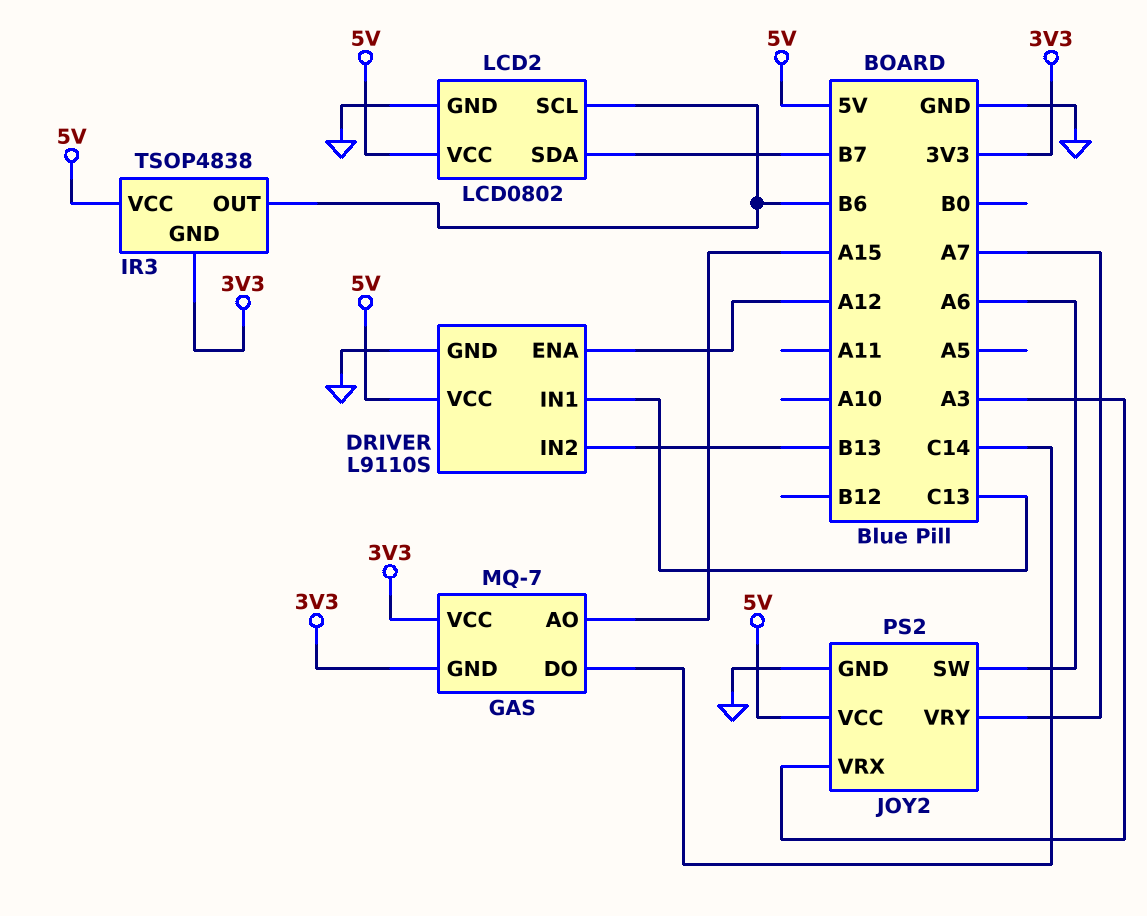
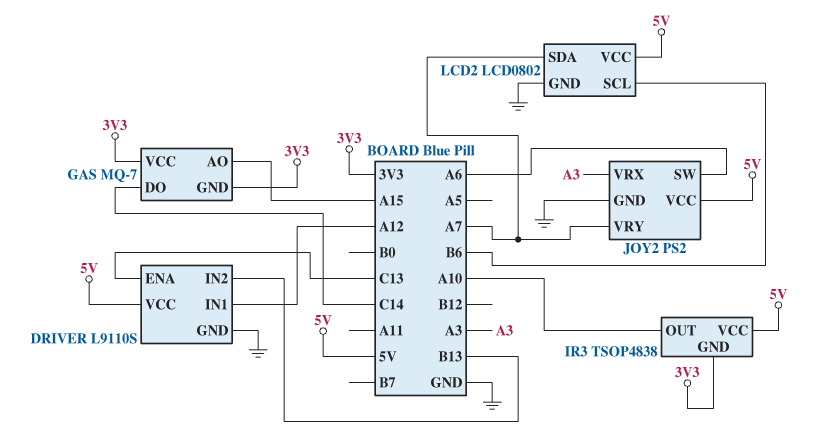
DRIVER pin ENA: A12 -> C13
DRIVER pin IN1: C13 -> A12
IR3 pin OUT: B6 -> A10
LCD2 pin SDA: B7 -> A7

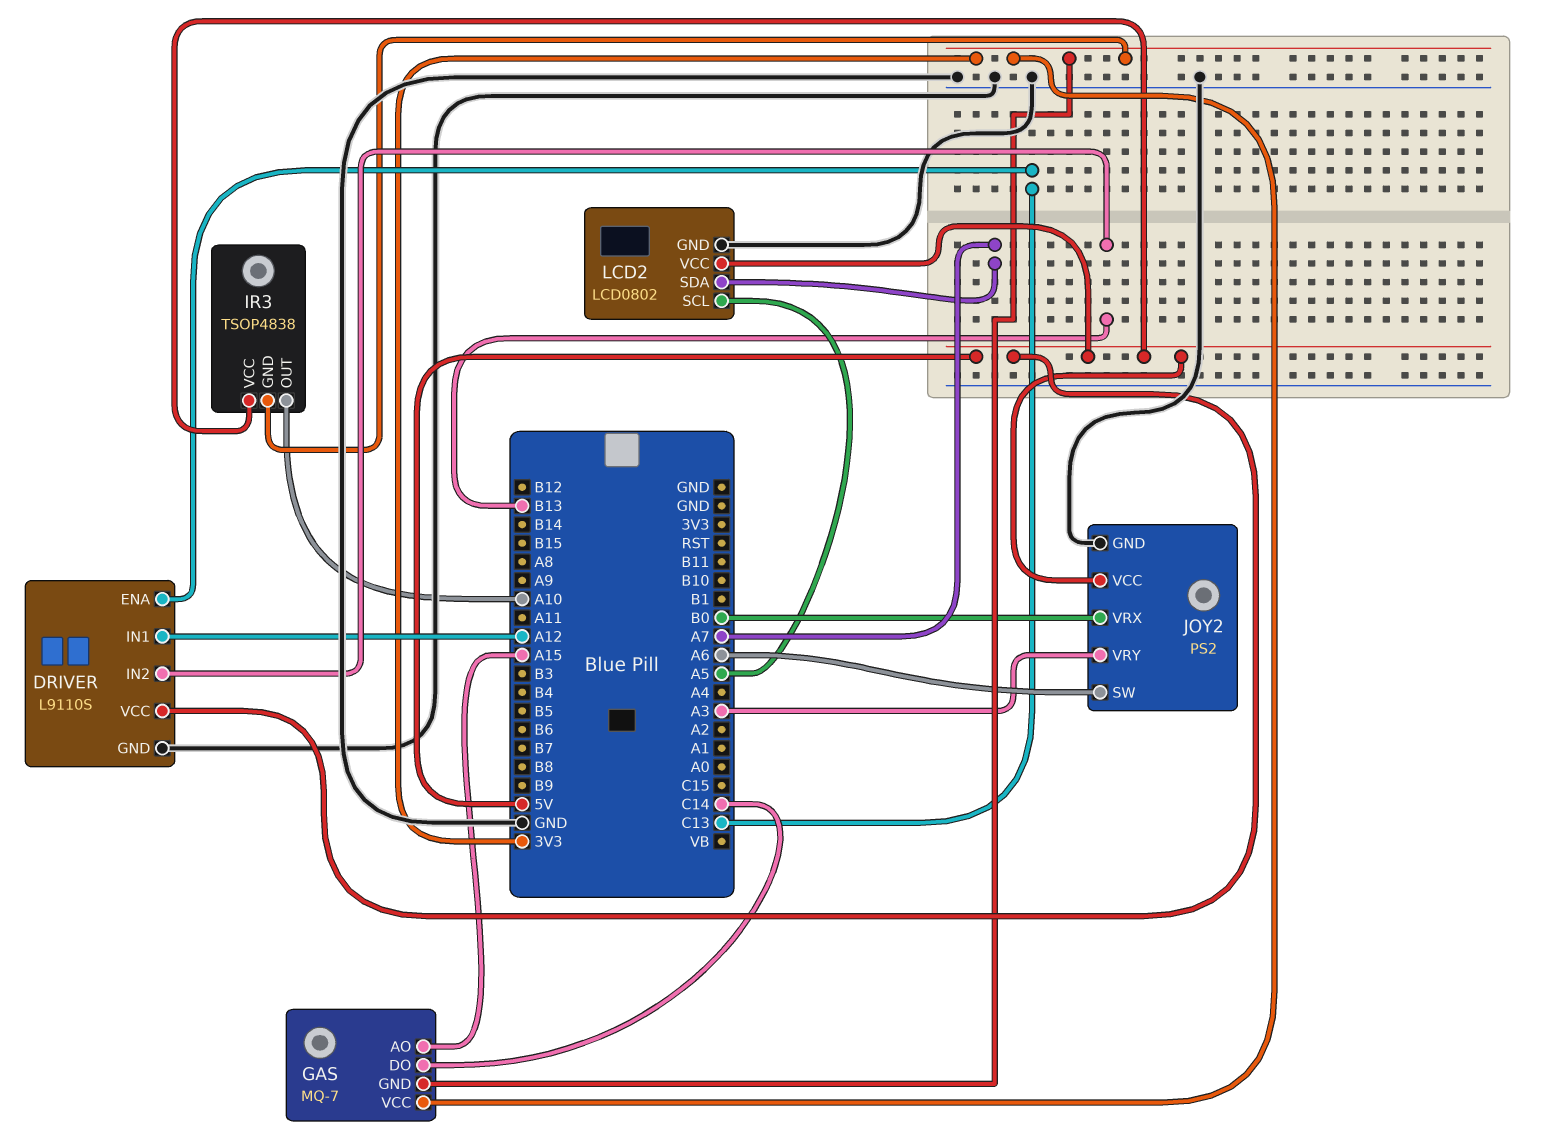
JOY2 pin VRX: A3 -> B0
JOY2 pin VRY: A7 -> A3
LCD2 pin SCL: B6 -> A5

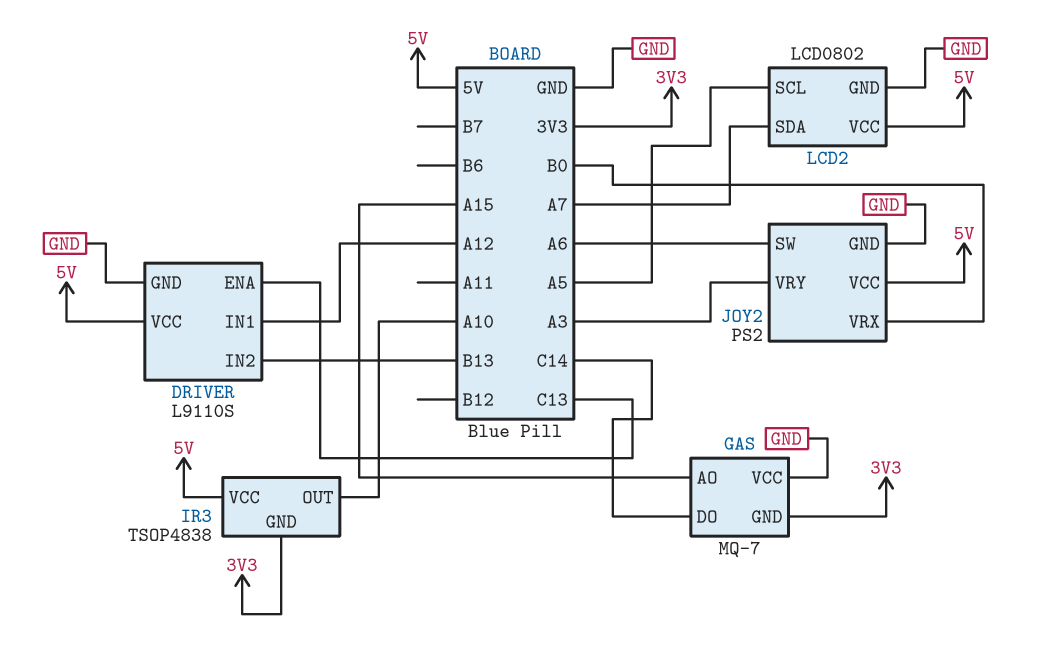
GAS pin VCC: 3V3 -> GND

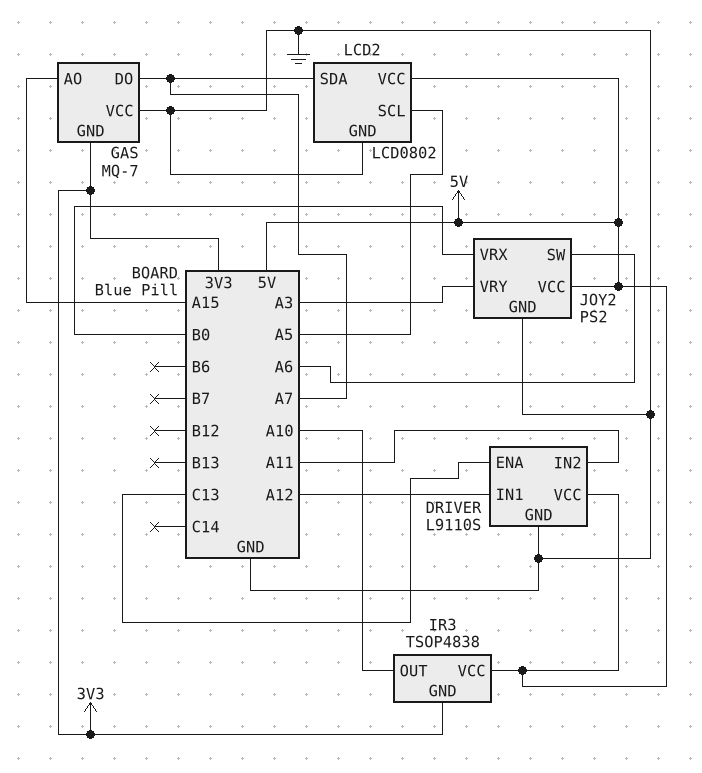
DRIVER pin IN2: B13 -> A11
GAS pin DO: C14 -> A7

